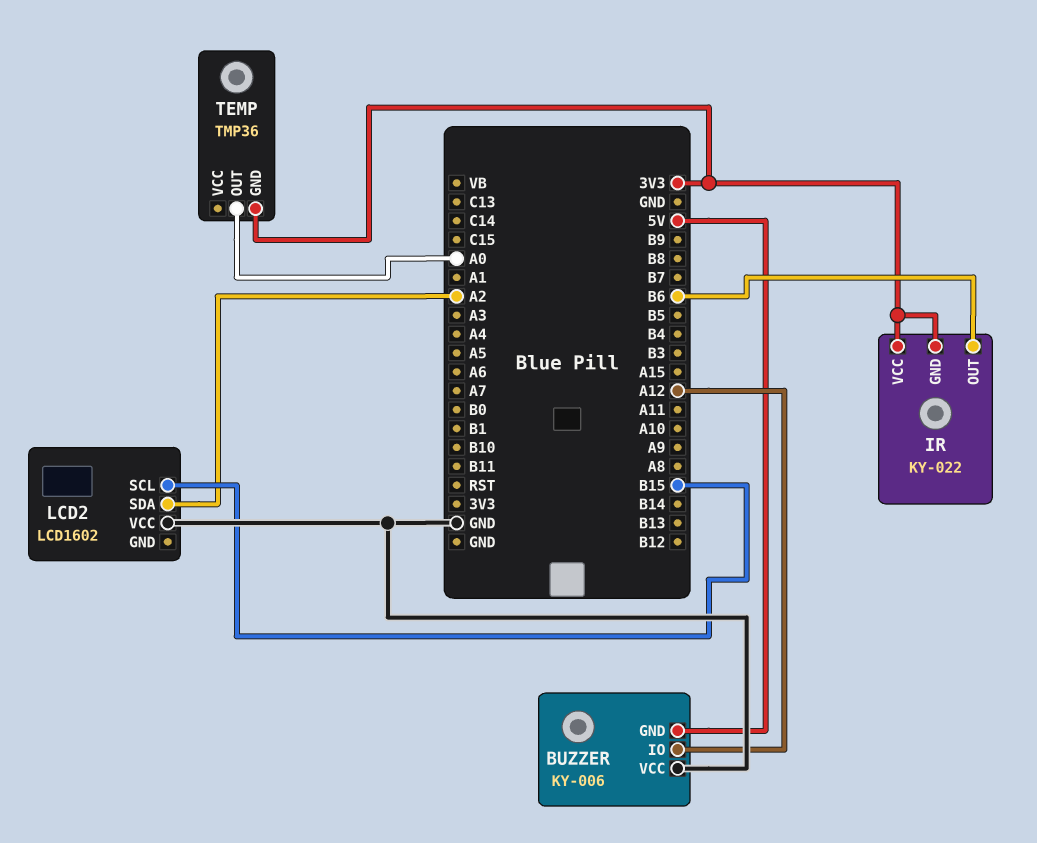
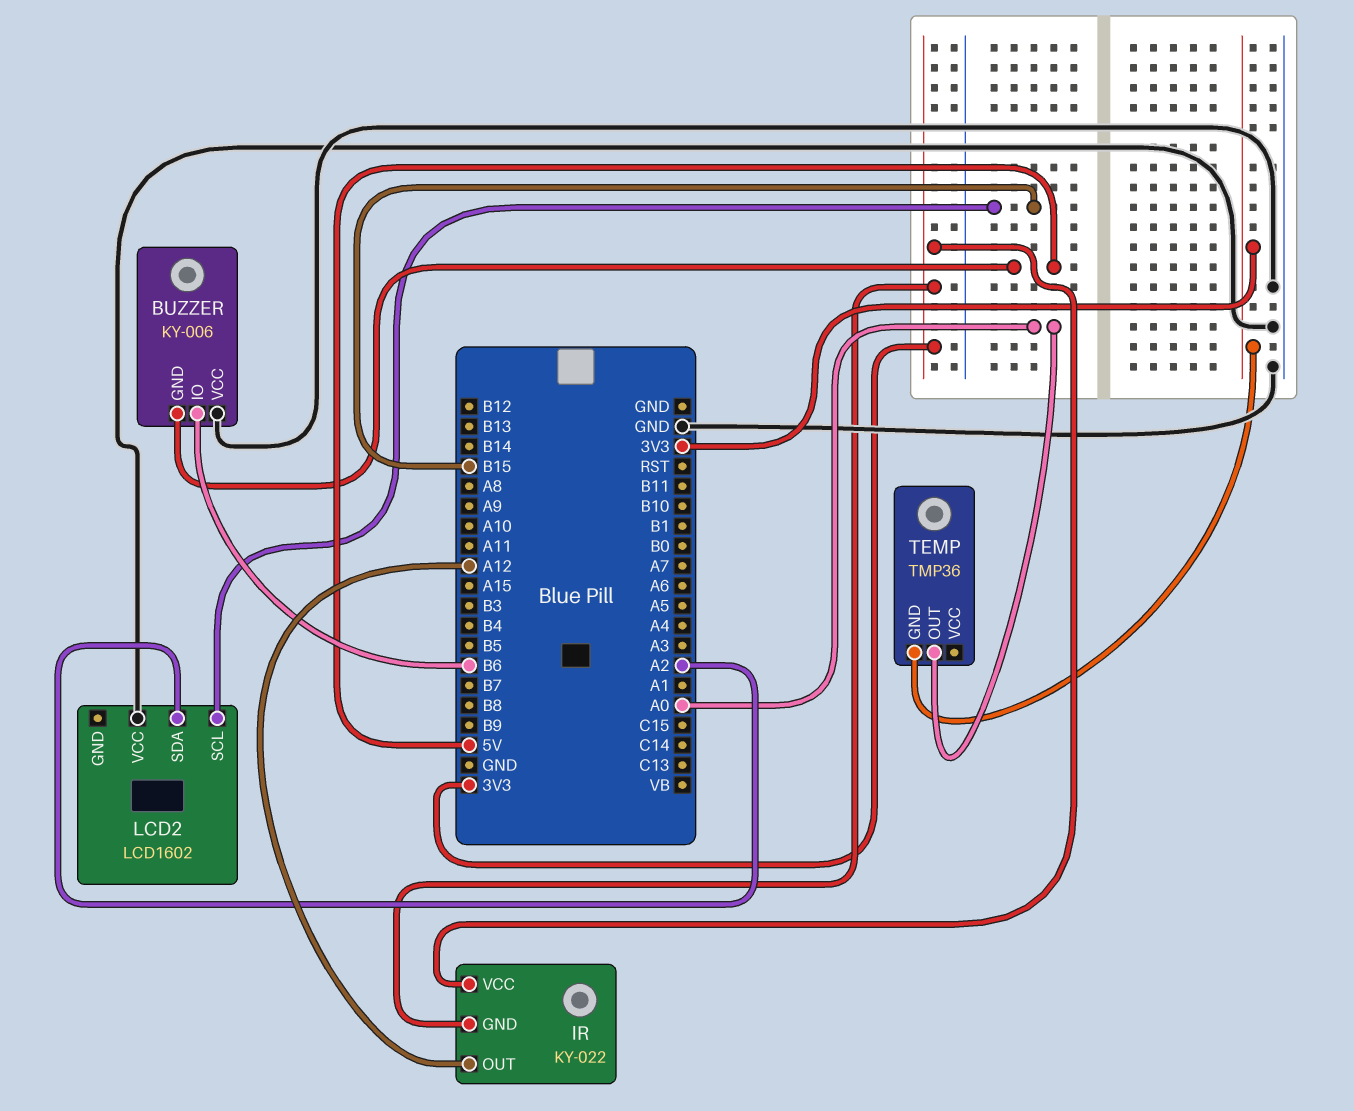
BUZZER pin IO: A12 -> B6
IR pin OUT: B6 -> A12

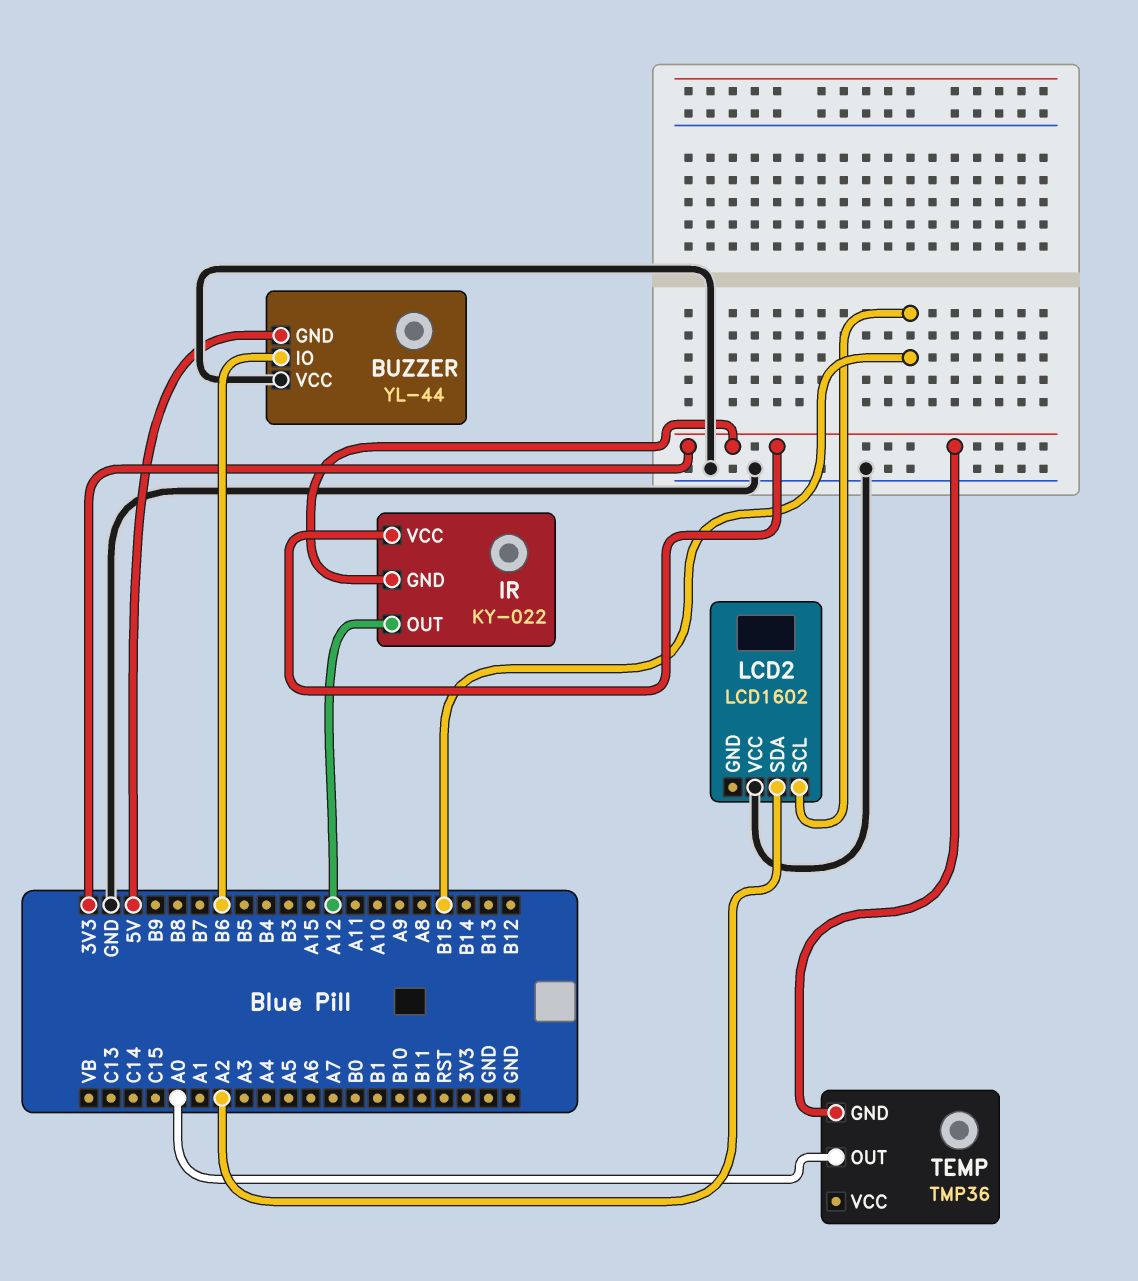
BUZZER: KY-006 -> YL-44

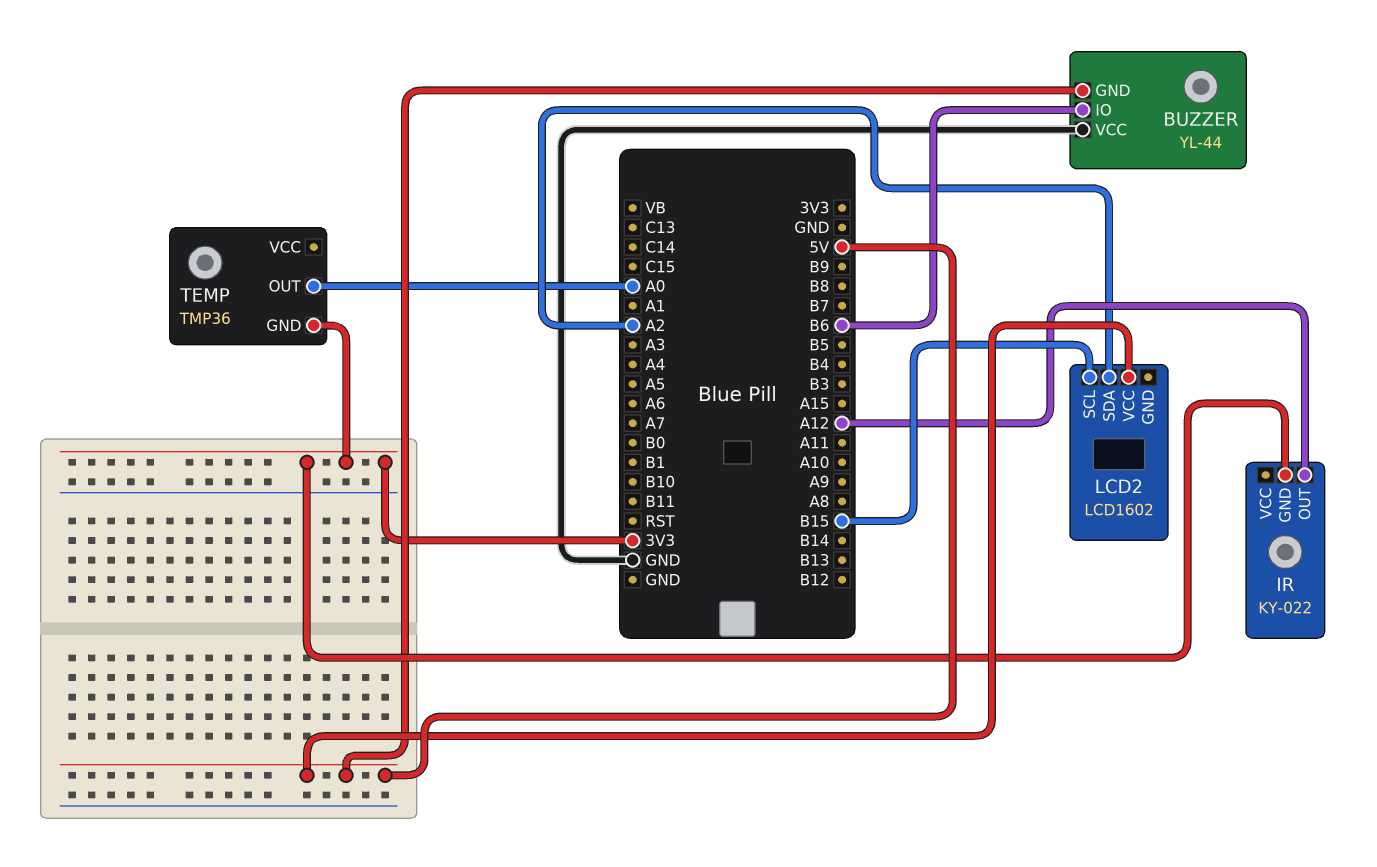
IR pin VCC: 3V3 -> none
LCD2 pin VCC: GND -> 5V

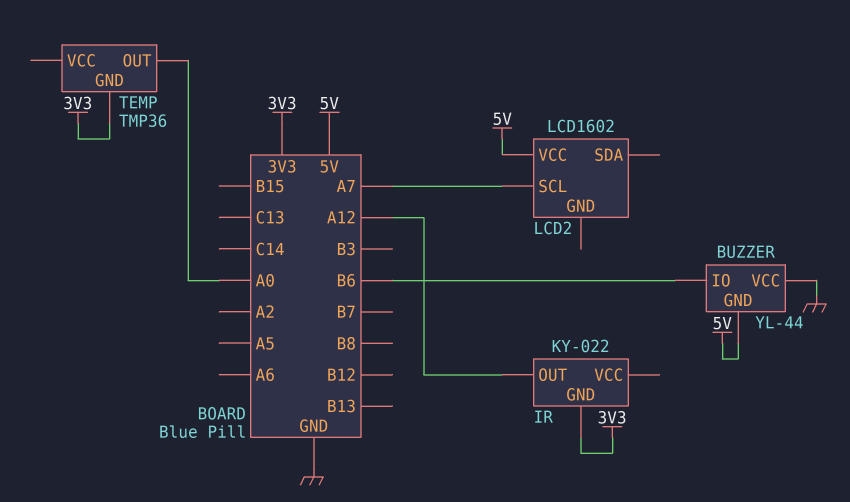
LCD2 pin SCL: B15 -> A7
LCD2 pin SDA: A2 -> none

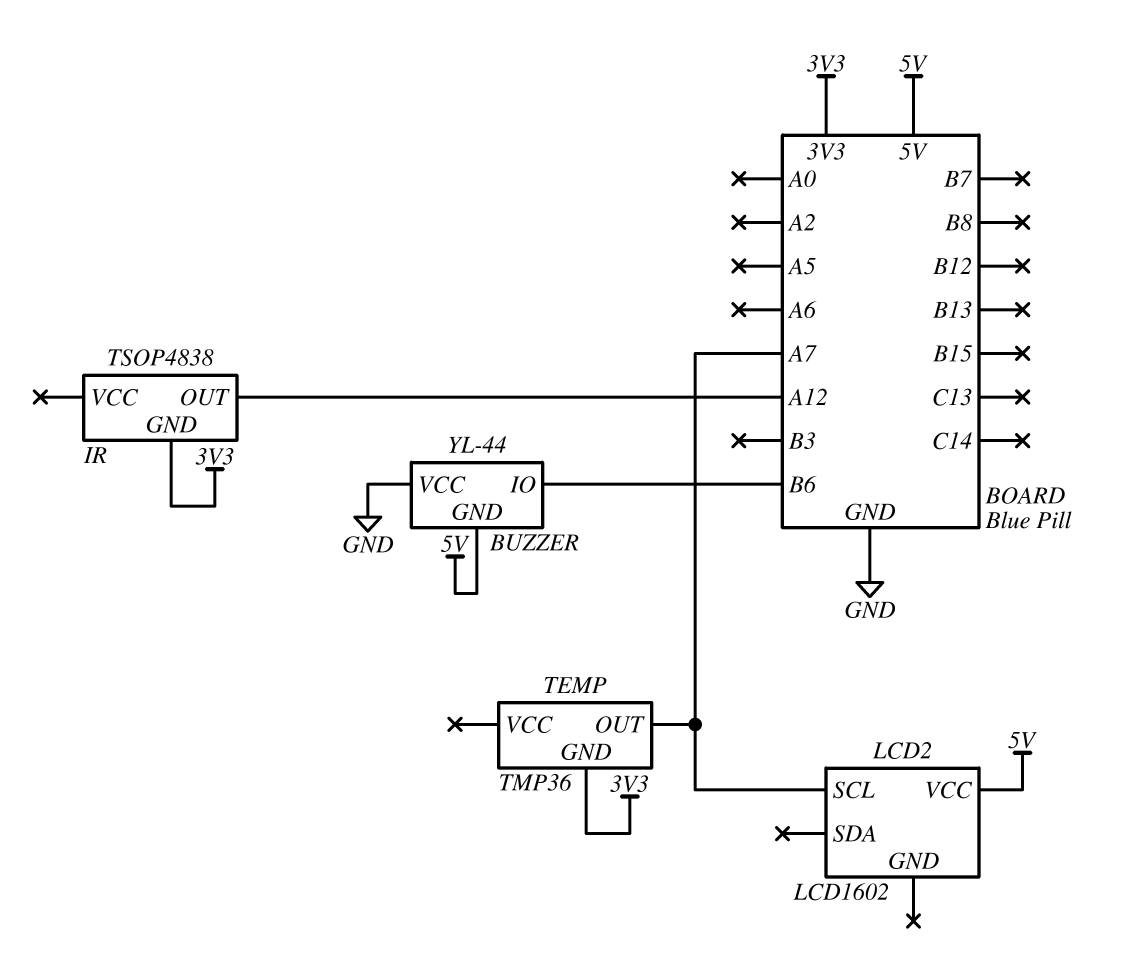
IR: KY-022 -> TSOP4838
TEMP pin OUT: A0 -> A7

